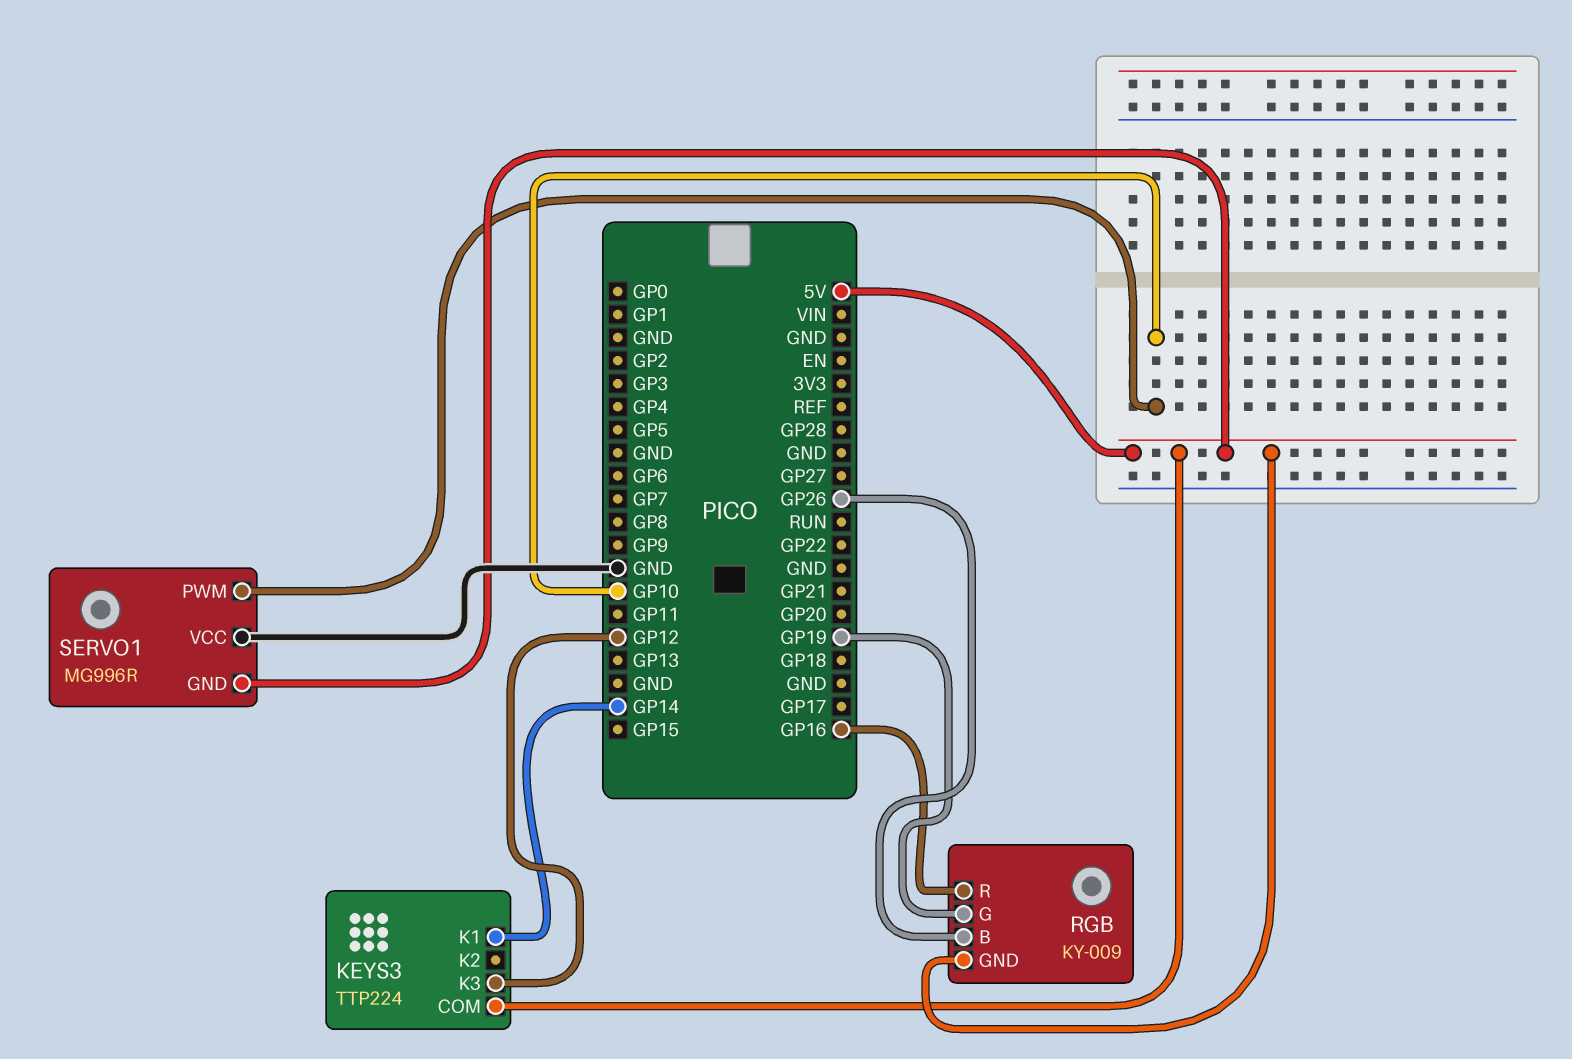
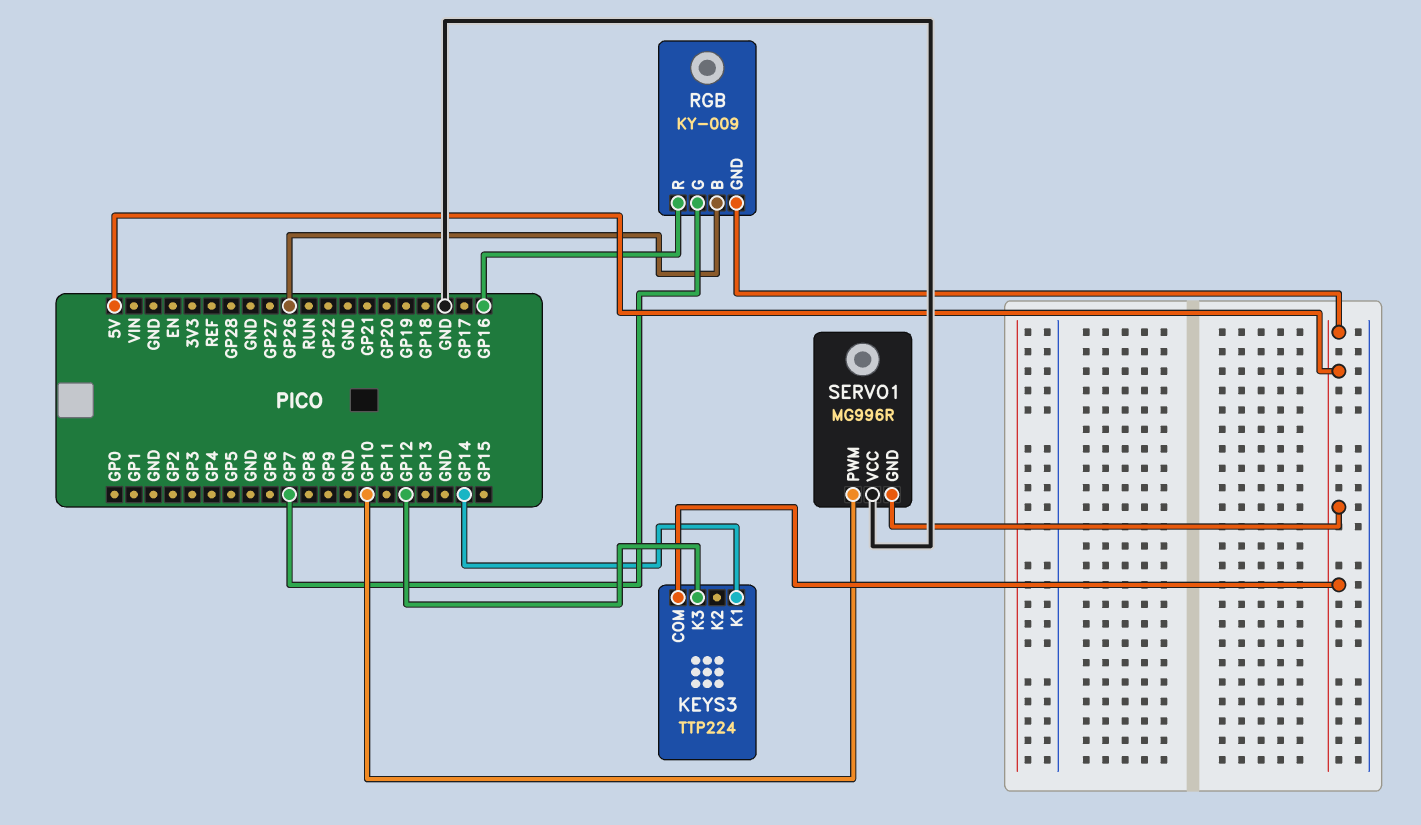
RGB pin G: GP19 -> GP7

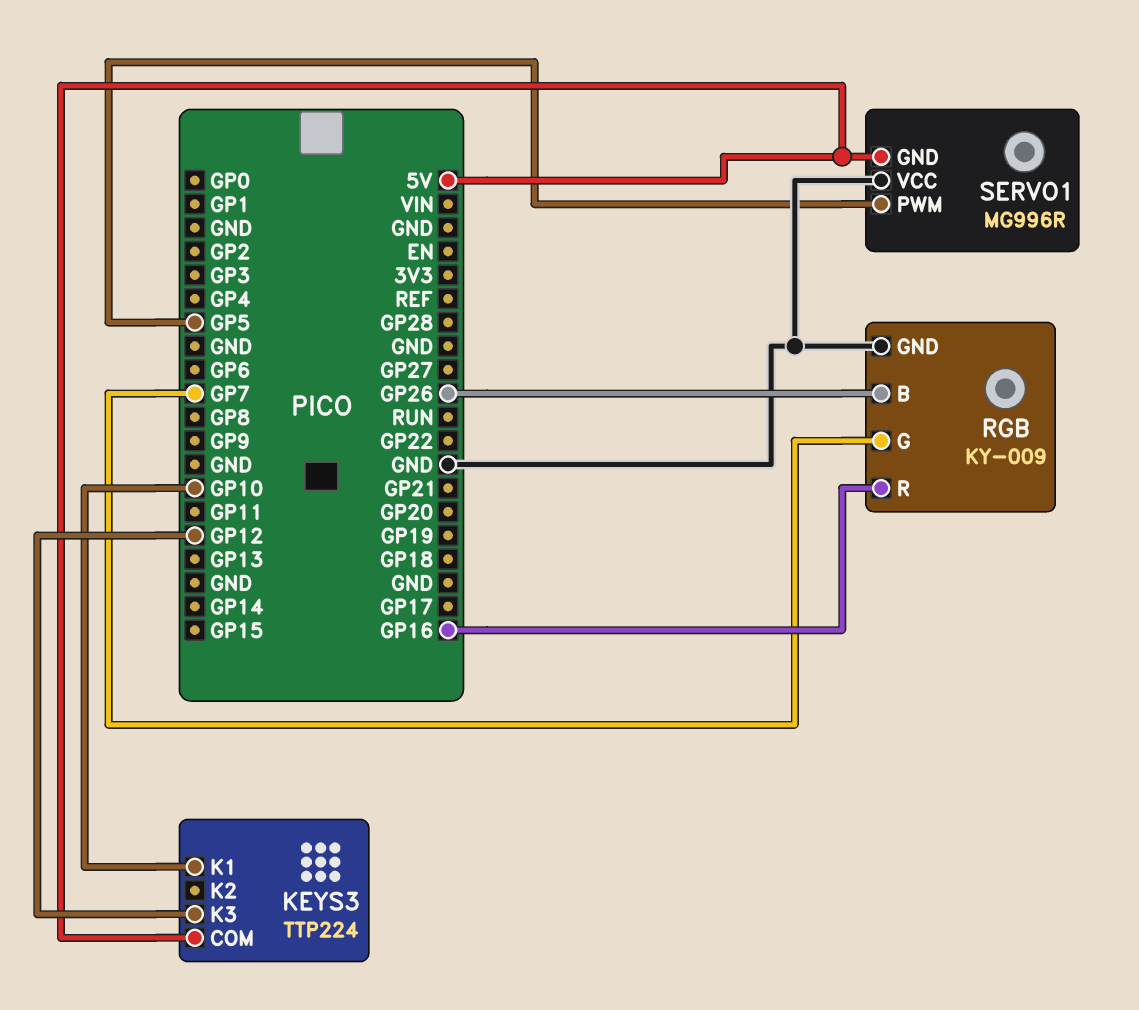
KEYS3 pin K1: GP14 -> GP10
RGB pin GND: 5V -> GND
SERVO1 pin PWM: GP10 -> GP5

